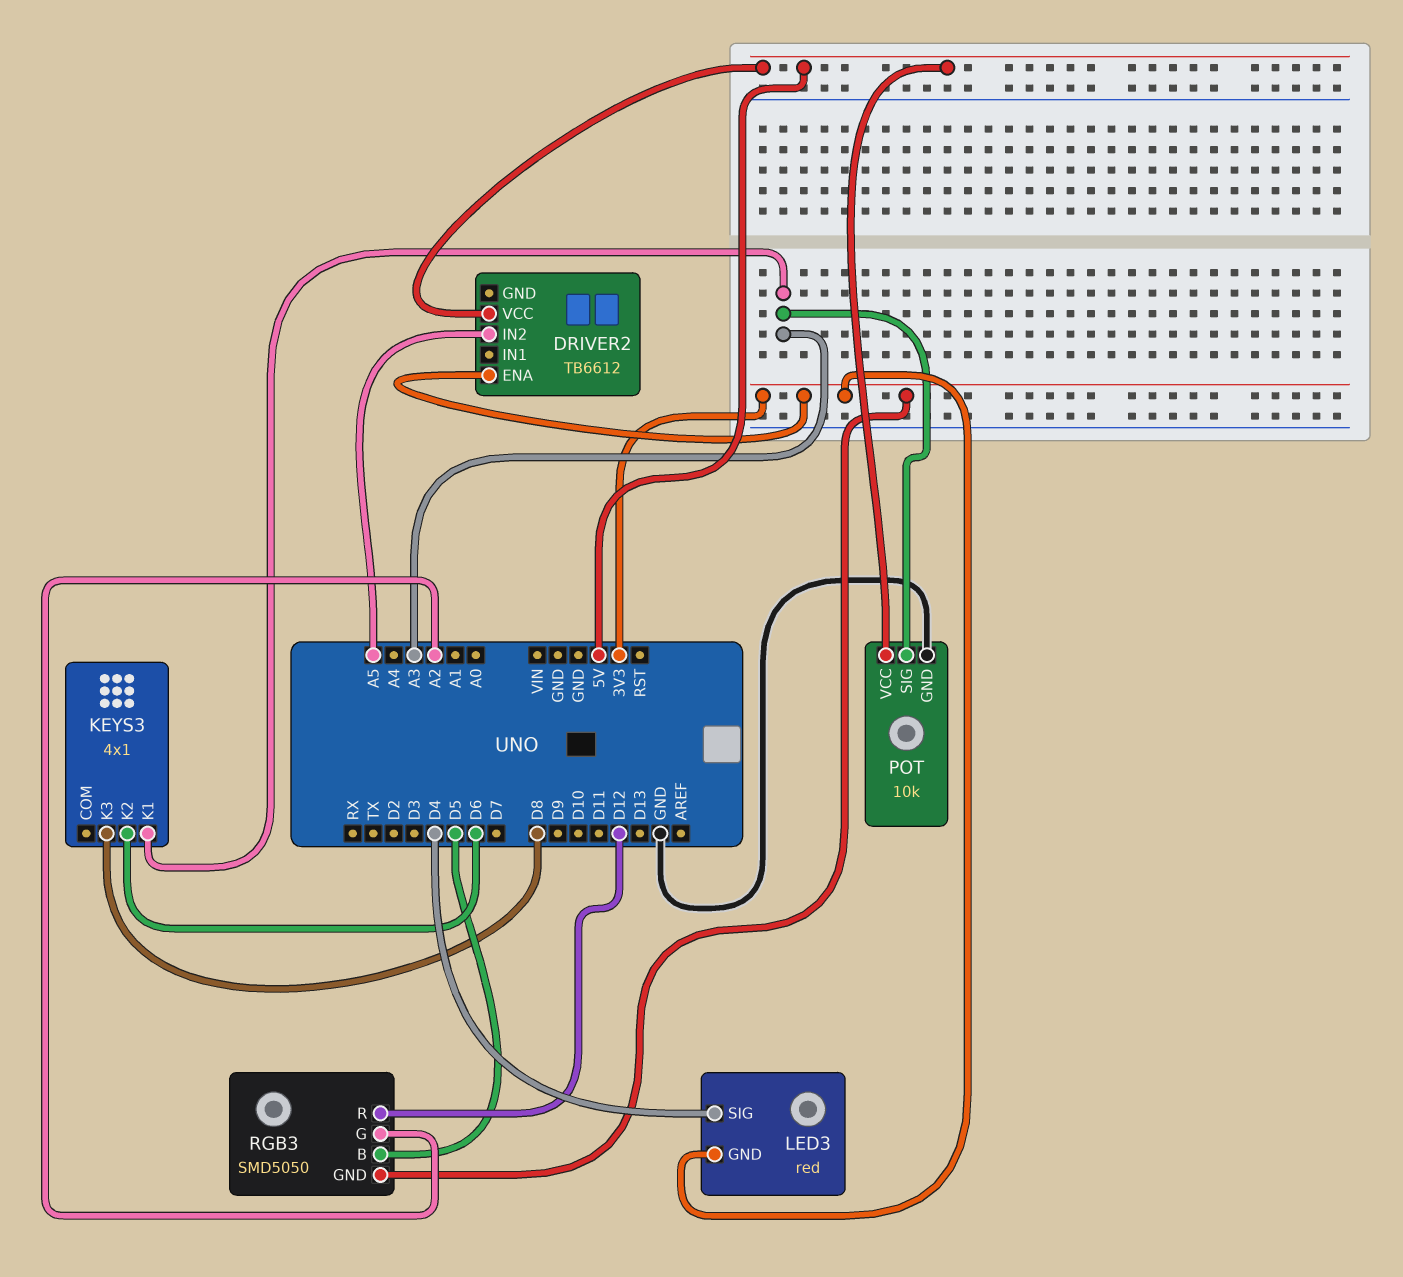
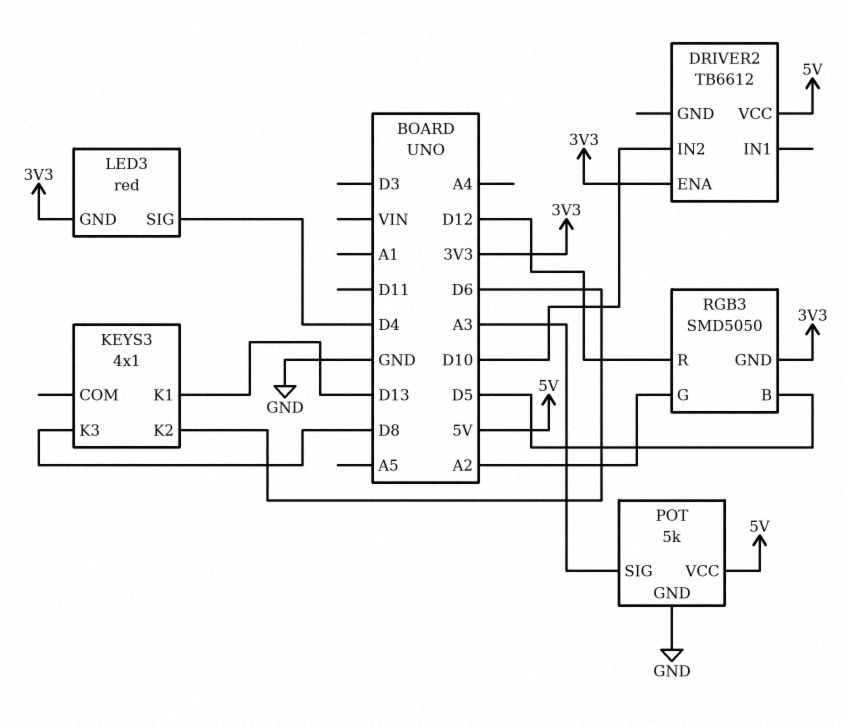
DRIVER2 pin IN2: A5 -> D10
KEYS3 pin K1: A3 -> D13
POT: 10k -> 5k

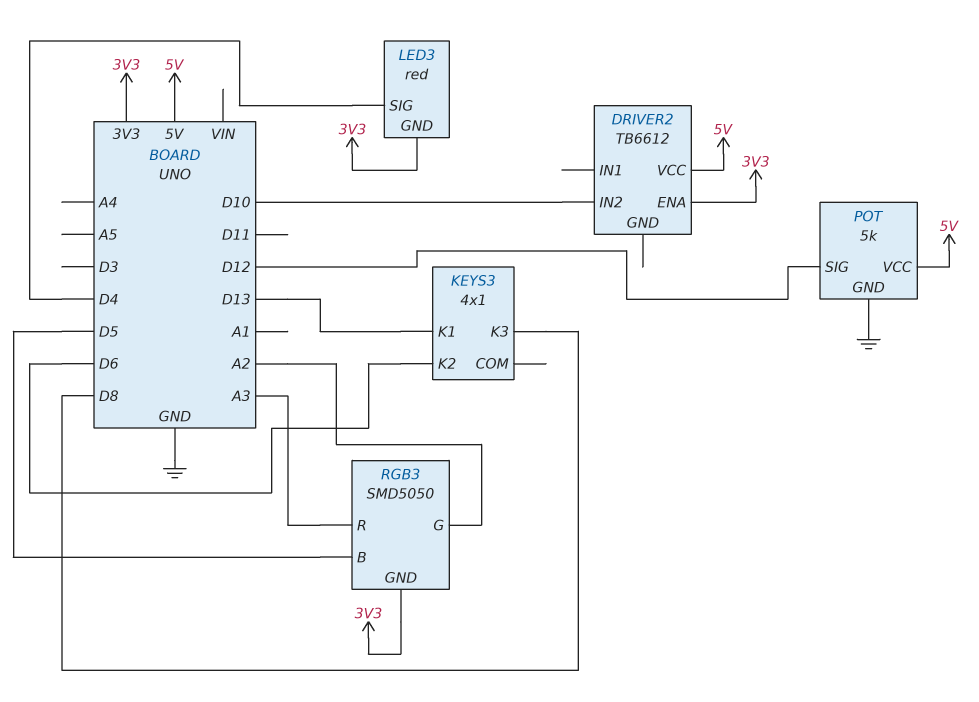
POT pin SIG: A3 -> D12
RGB3 pin R: D12 -> A3

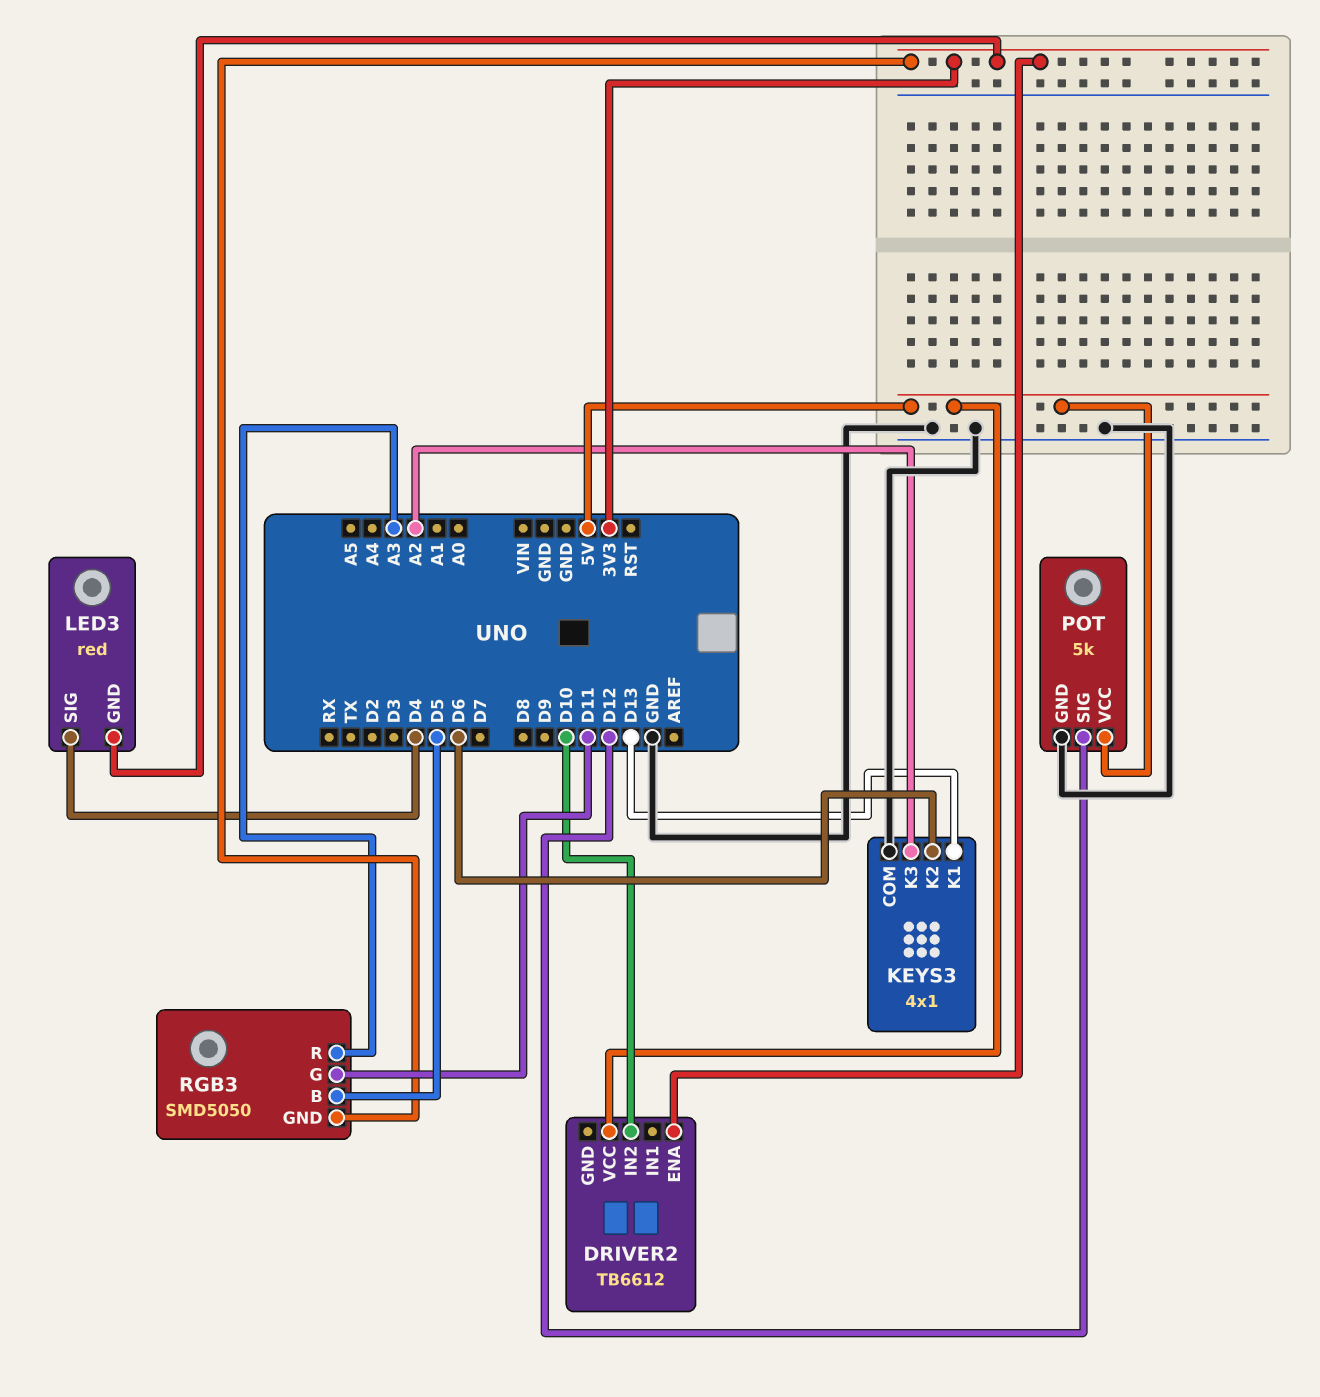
KEYS3 pin COM: none -> GND
KEYS3 pin K3: D8 -> A2
RGB3 pin G: A2 -> D11

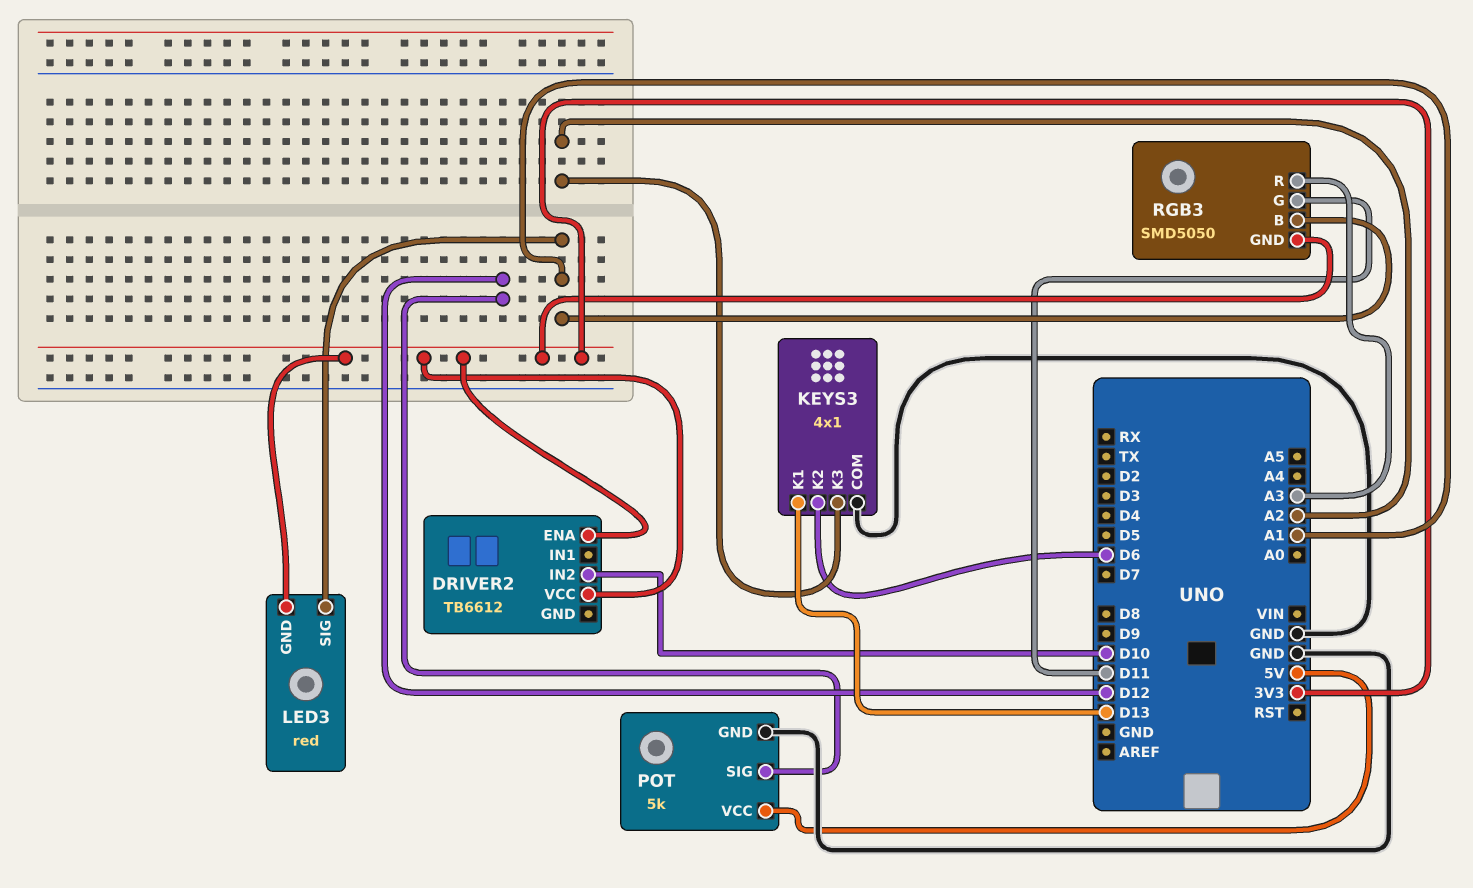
DRIVER2 pin VCC: 5V -> 3V3
LED3 pin SIG: D4 -> A1
RGB3 pin B: D5 -> A1

